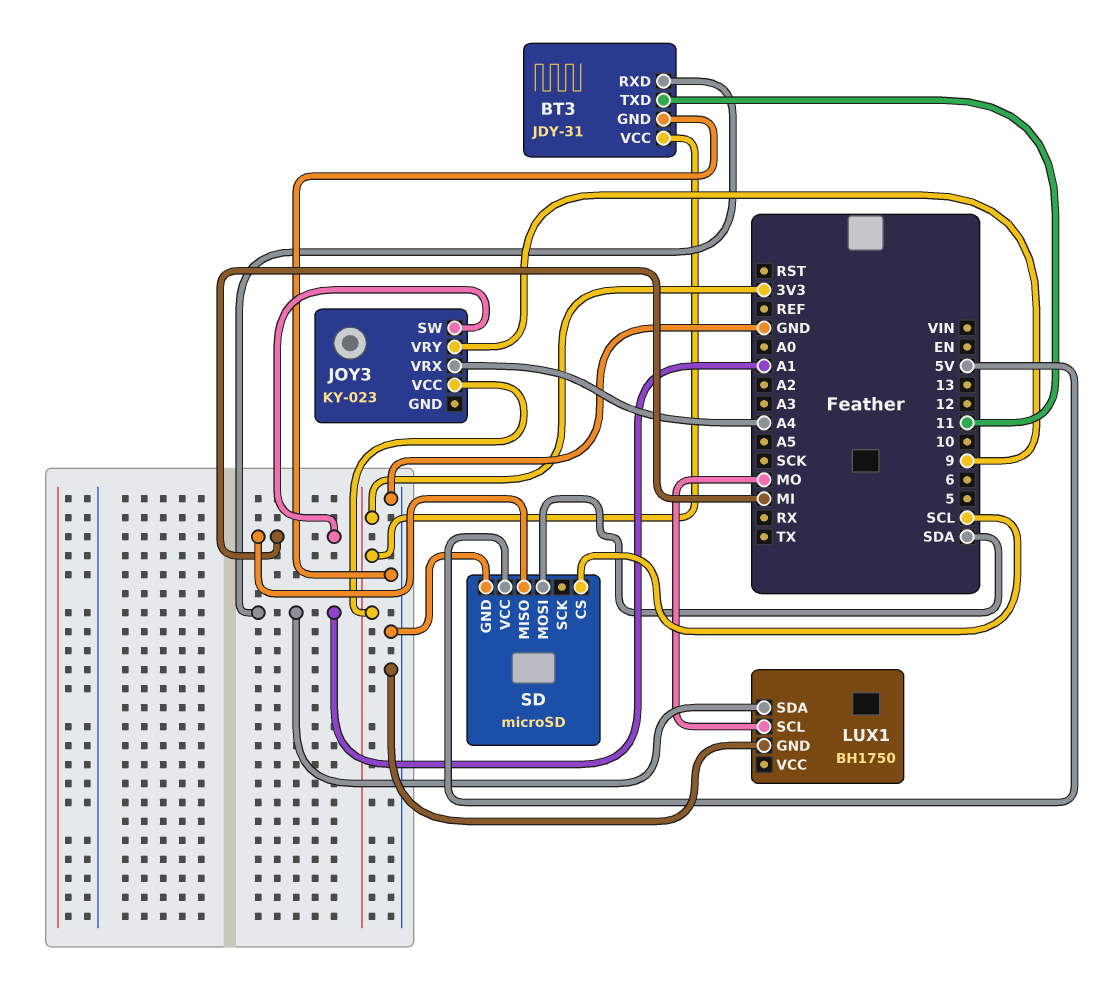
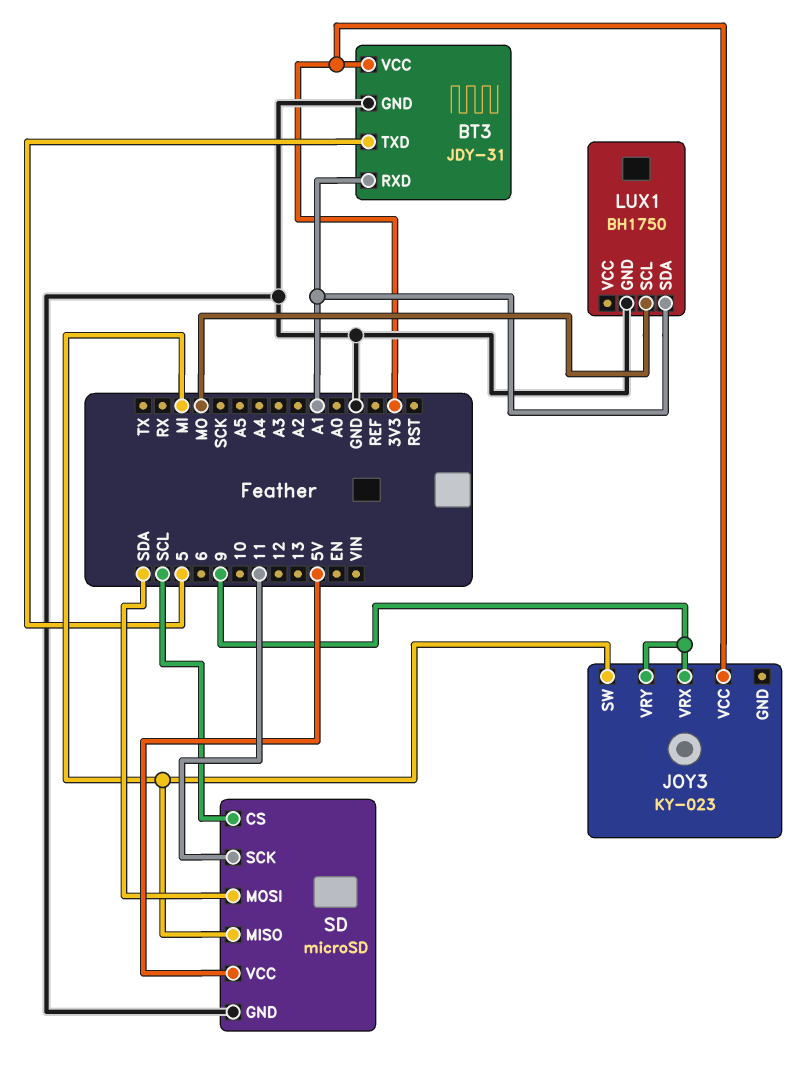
BT3 pin TXD: 11 -> 5
JOY3 pin VRX: A4 -> 9
SD pin SCK: none -> 11

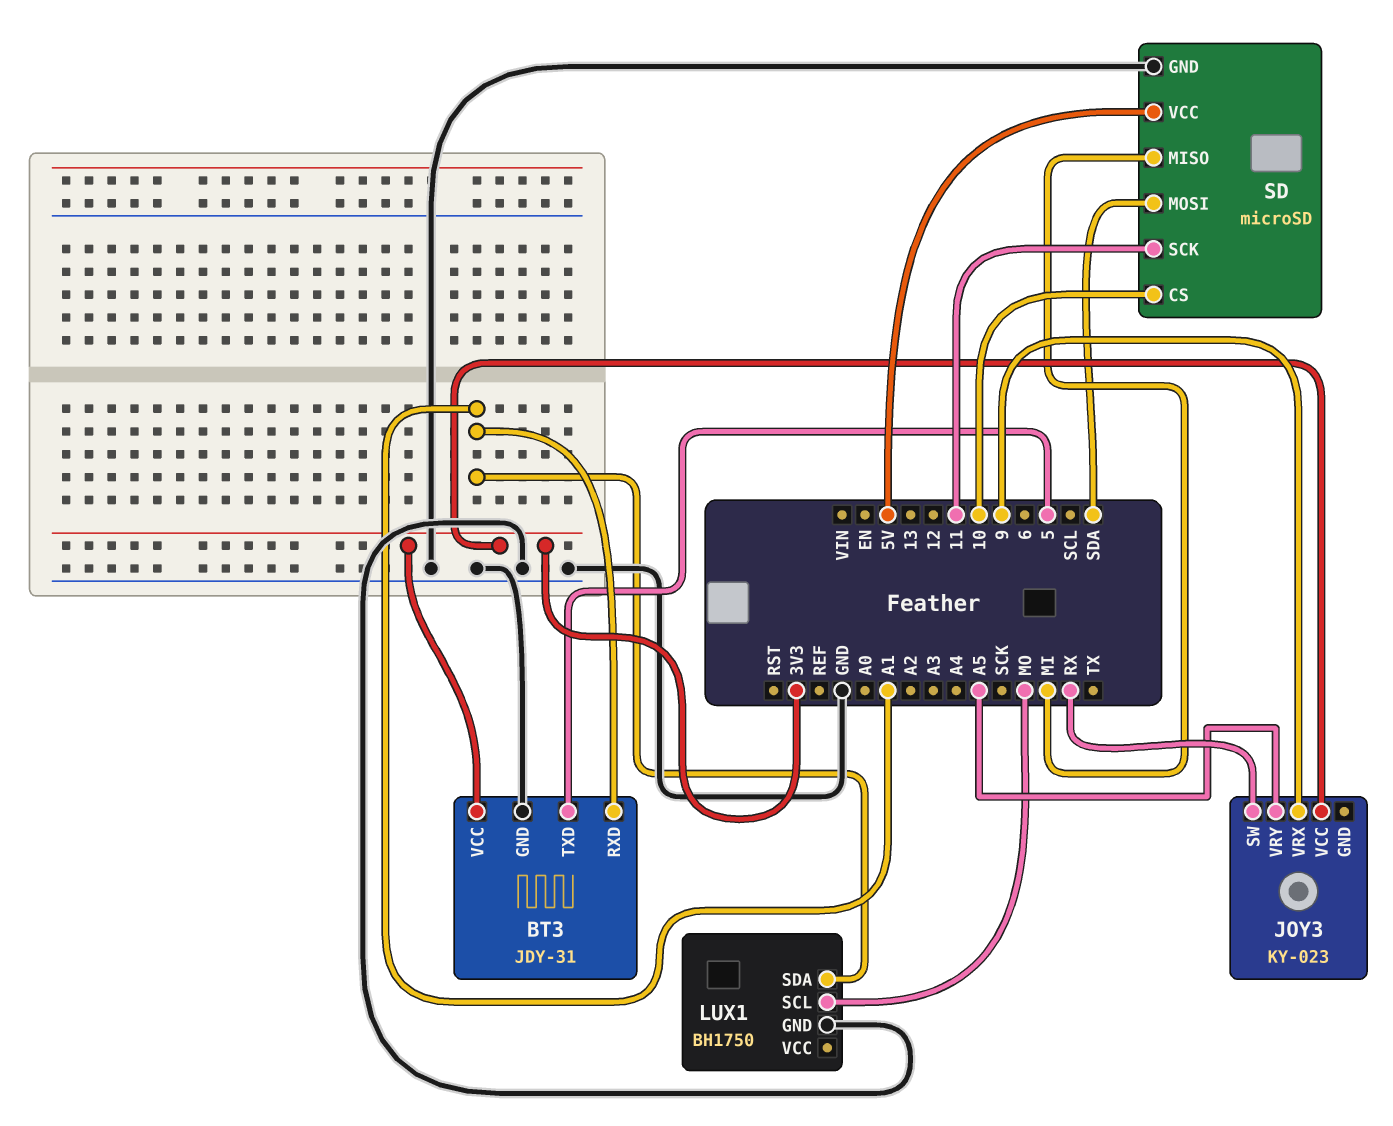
JOY3 pin SW: MI -> RX
JOY3 pin VRY: 9 -> A5
SD pin CS: SCL -> 10

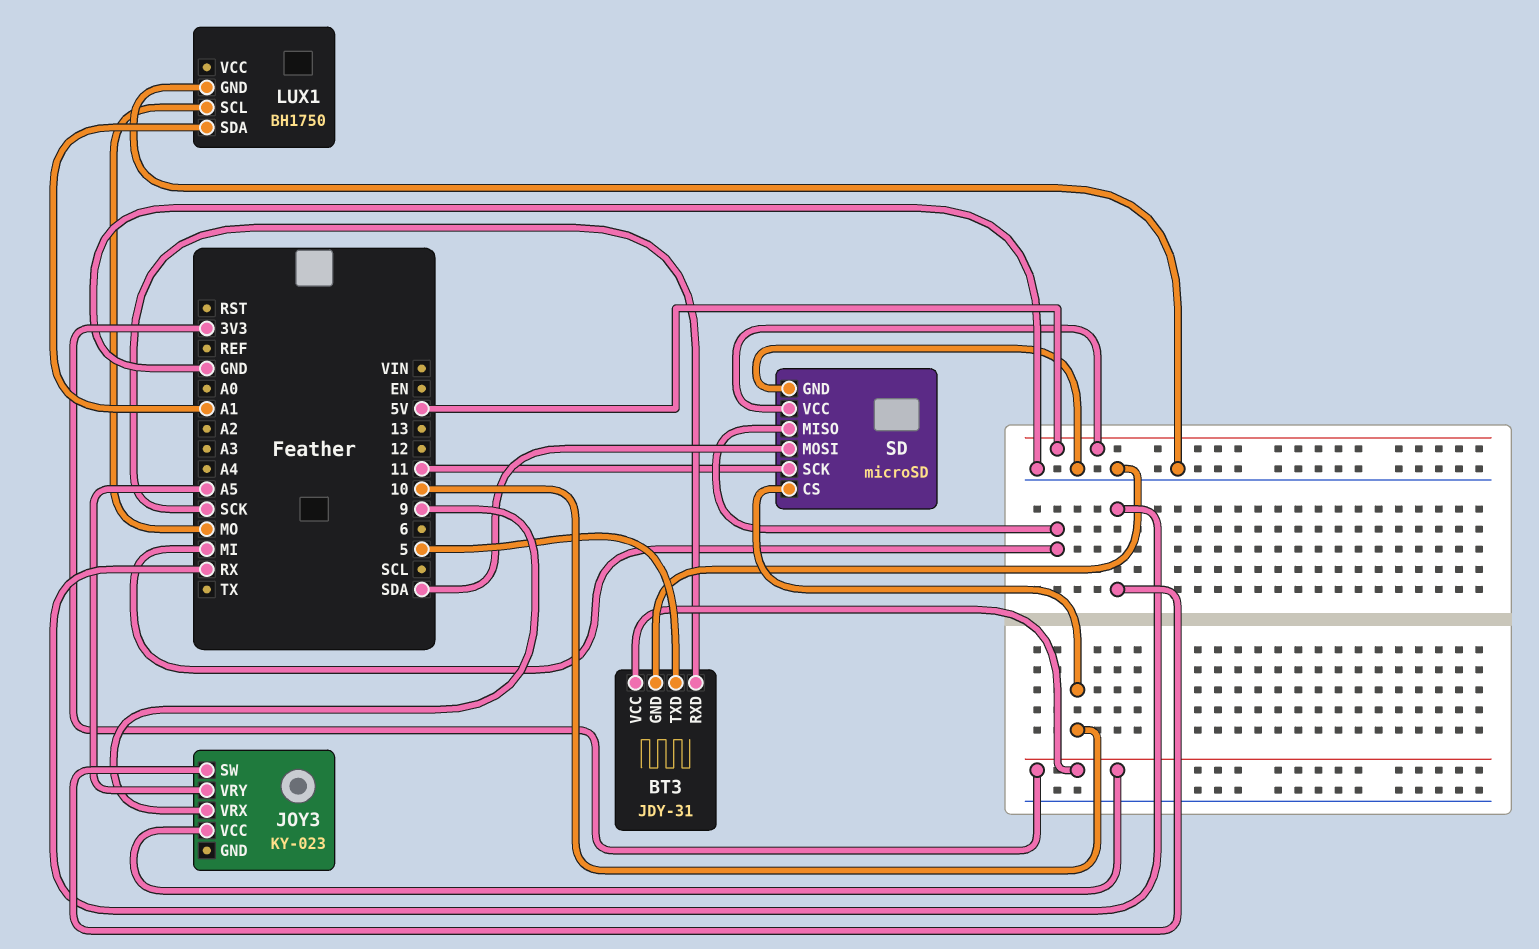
BT3 pin RXD: A1 -> SCK

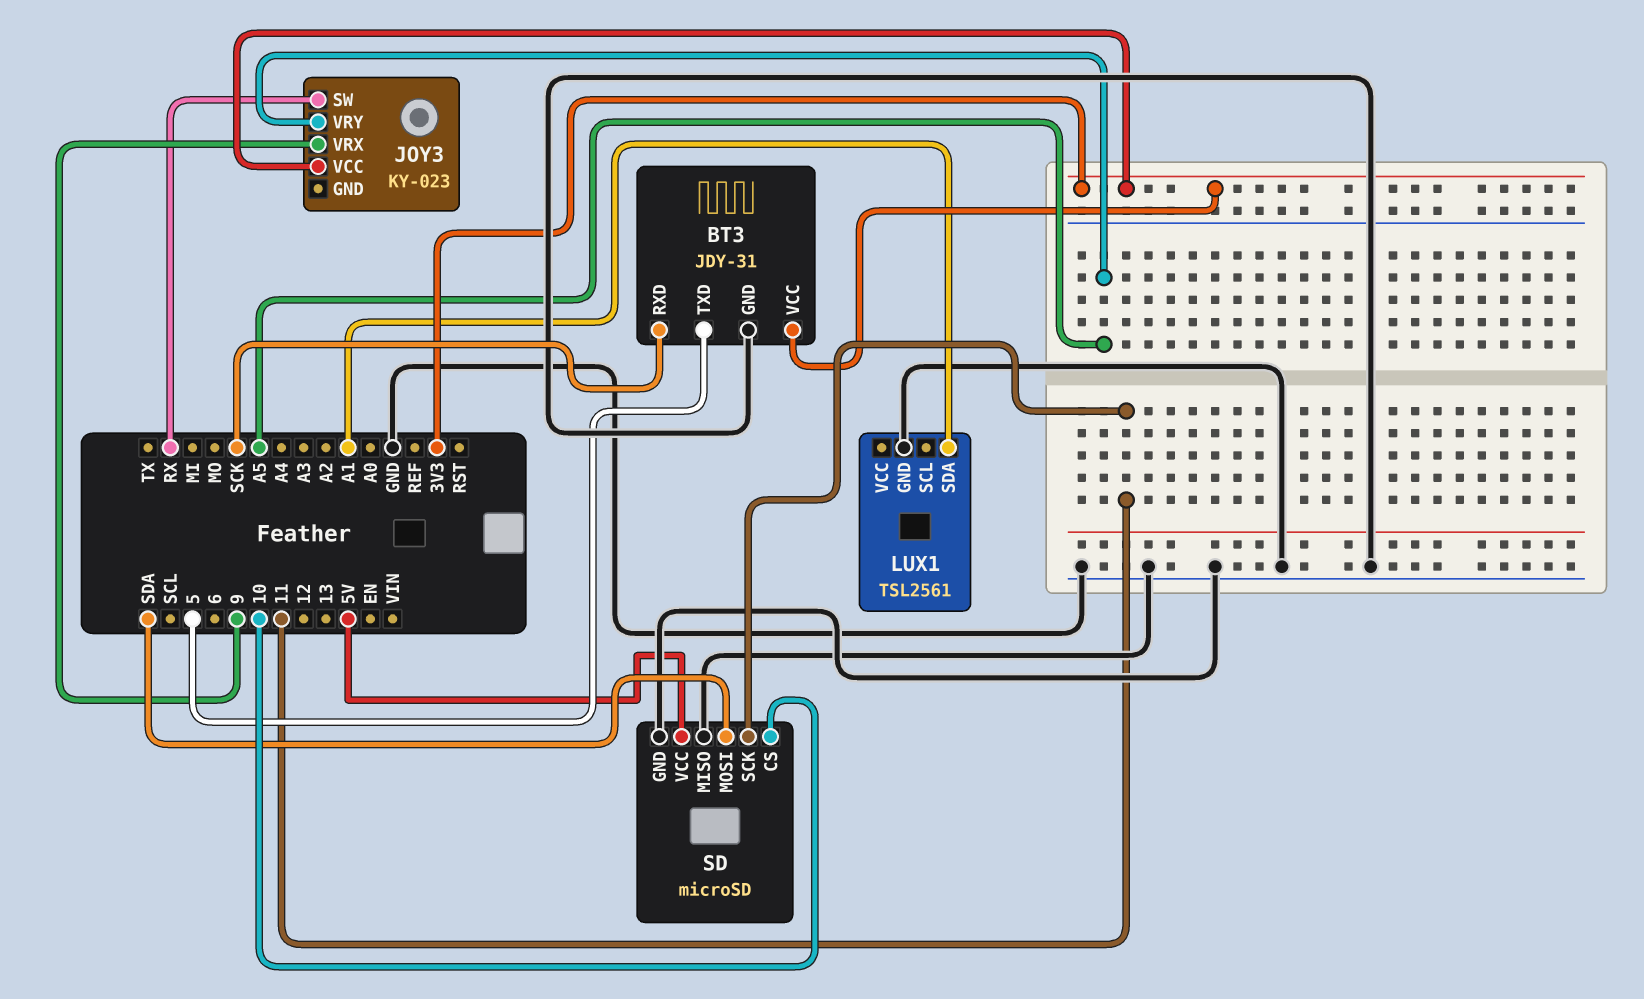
LUX1: BH1750 -> TSL2561
LUX1 pin SCL: MO -> none
SD pin MISO: MI -> GND

